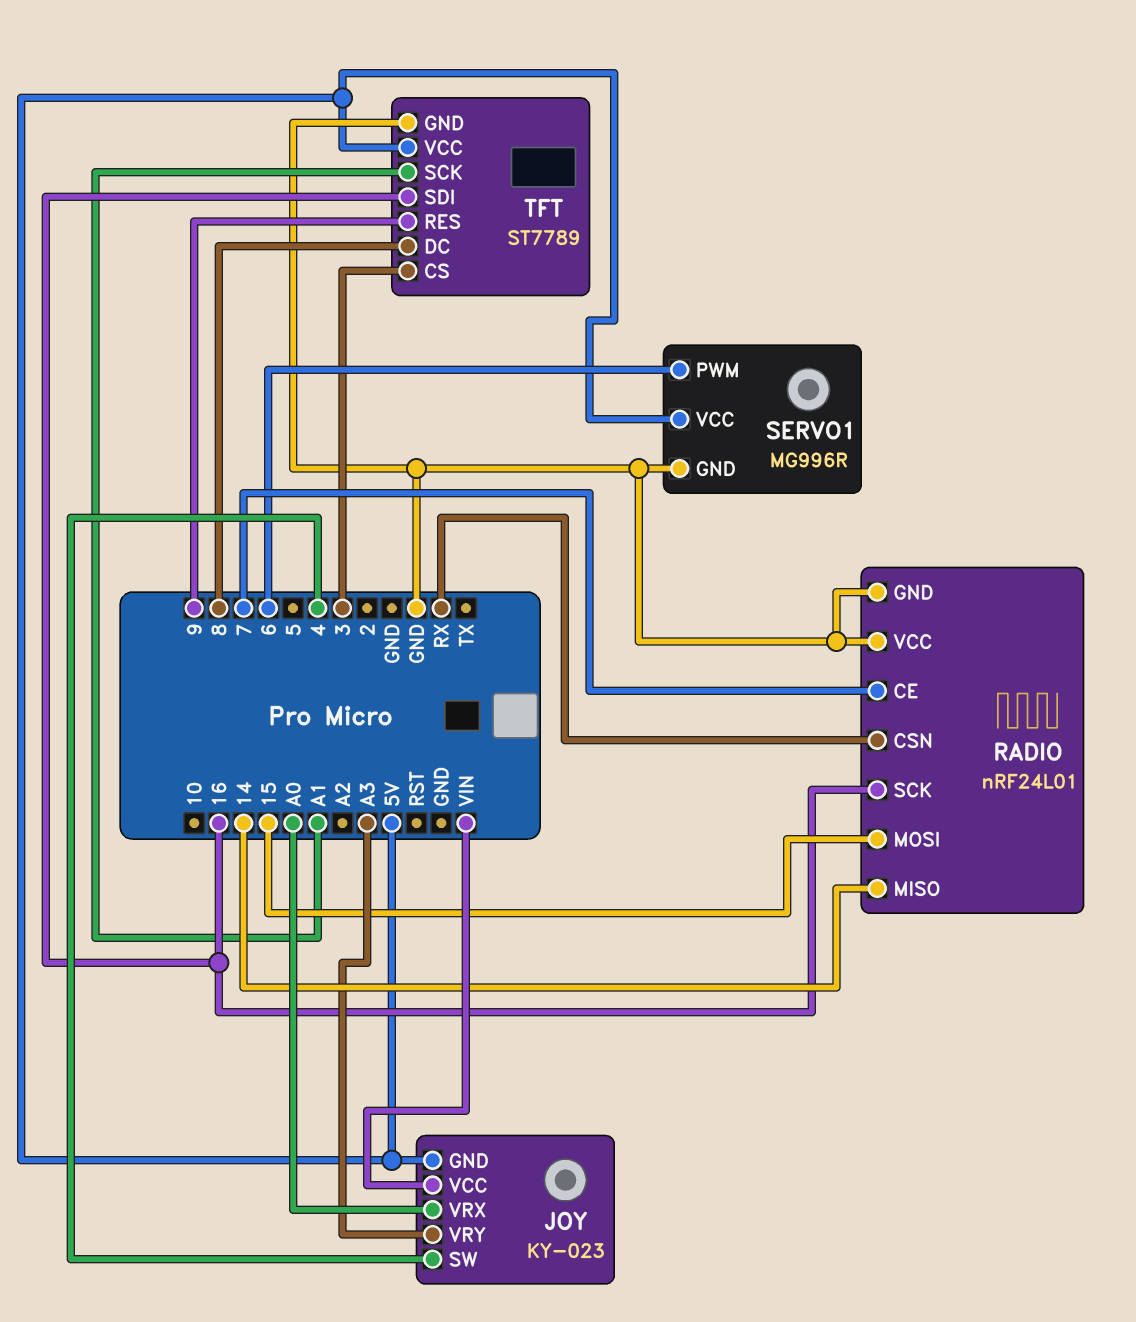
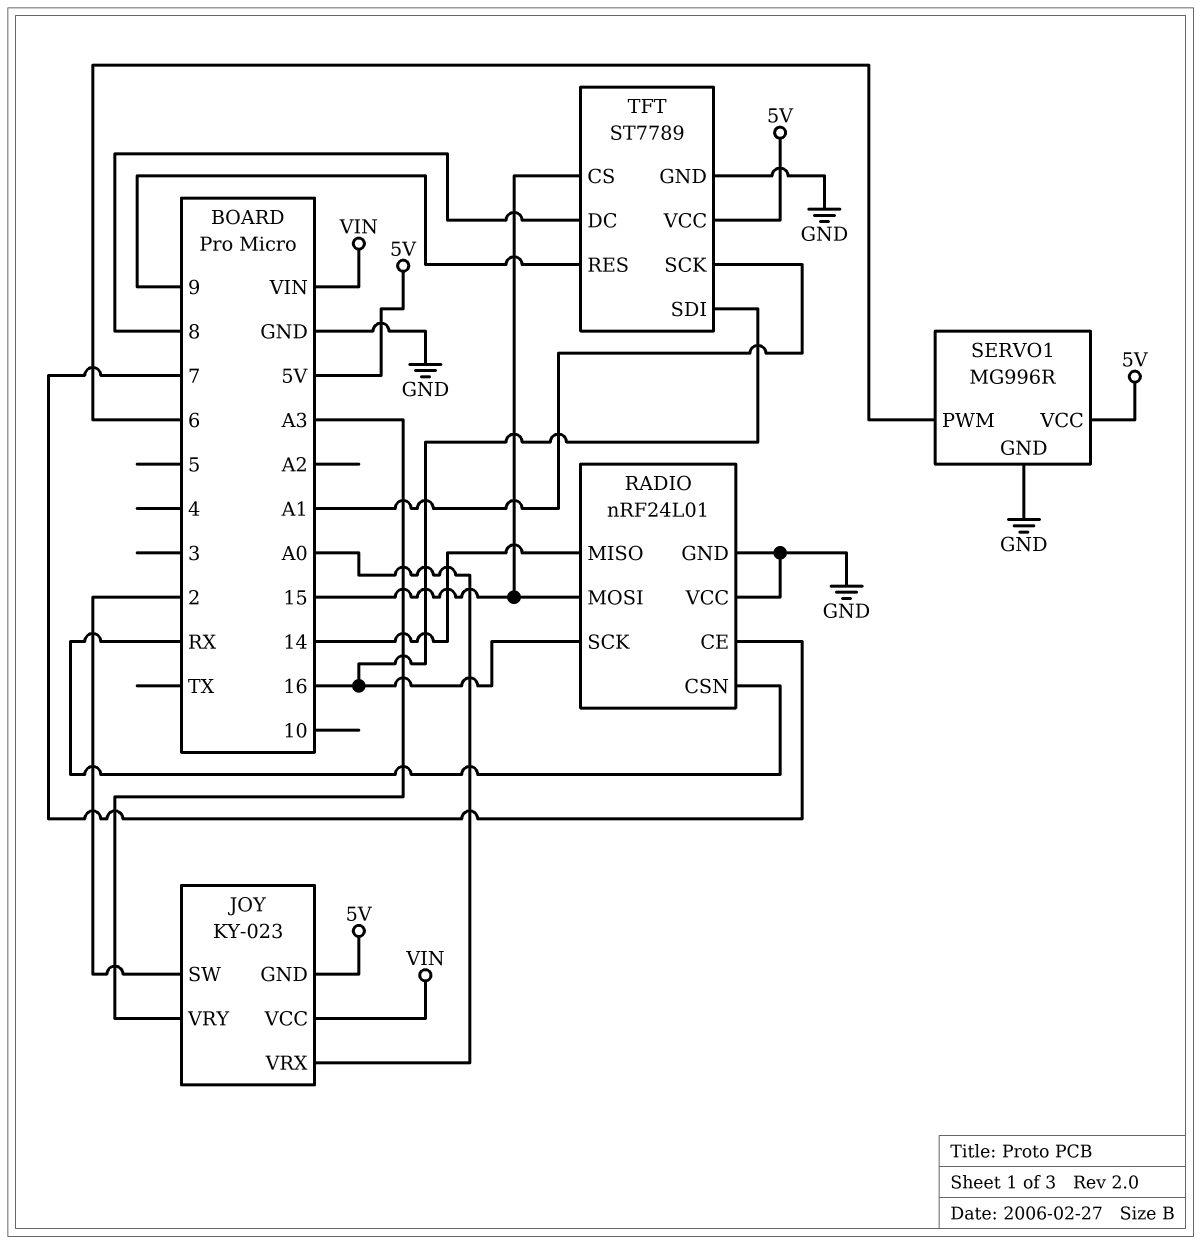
JOY pin SW: 4 -> 2
TFT pin CS: 3 -> 15

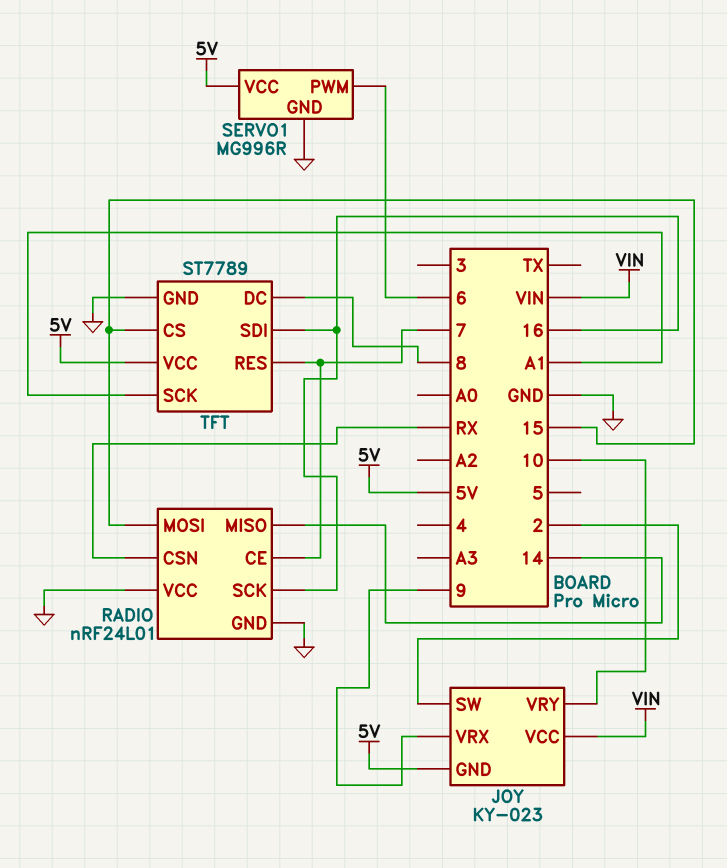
JOY pin VRX: A0 -> 9
JOY pin VRY: A3 -> 10
TFT pin RES: 9 -> 7

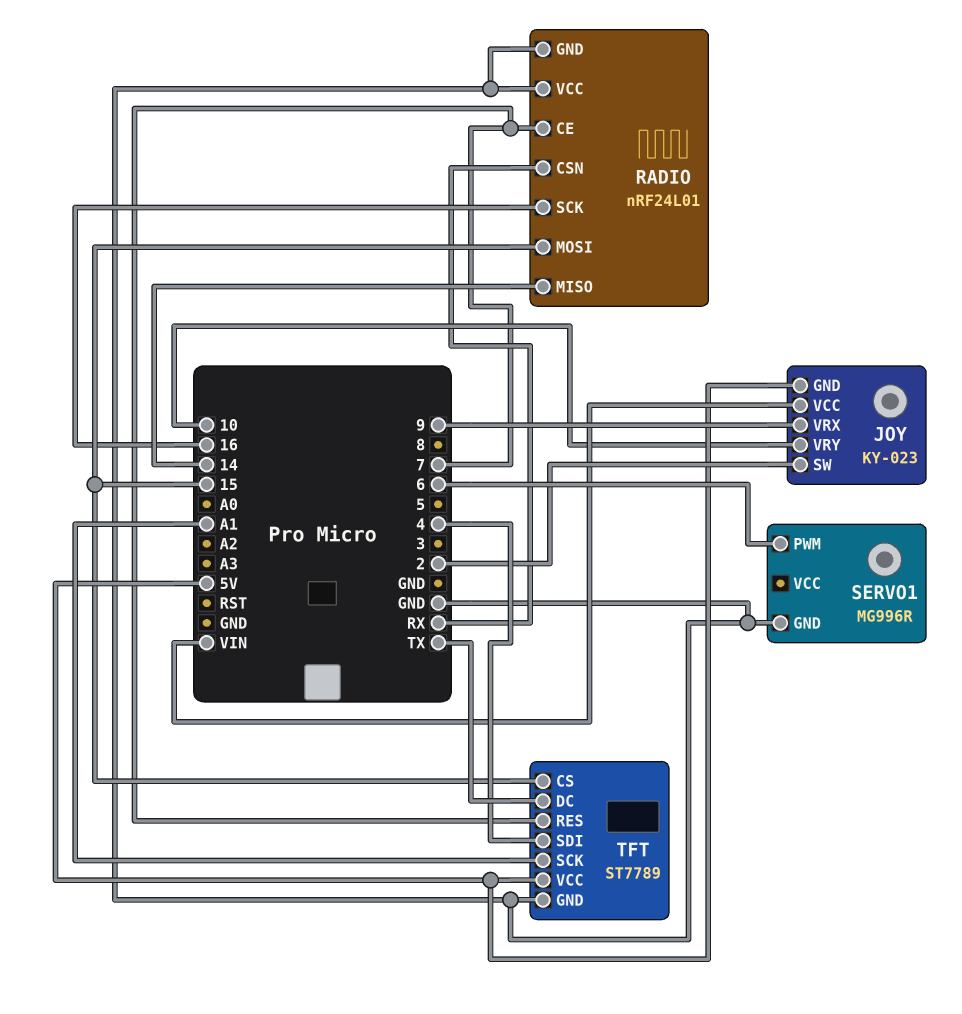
SERVO1 pin VCC: 5V -> none
TFT pin DC: 8 -> TX
TFT pin SDI: 16 -> 4

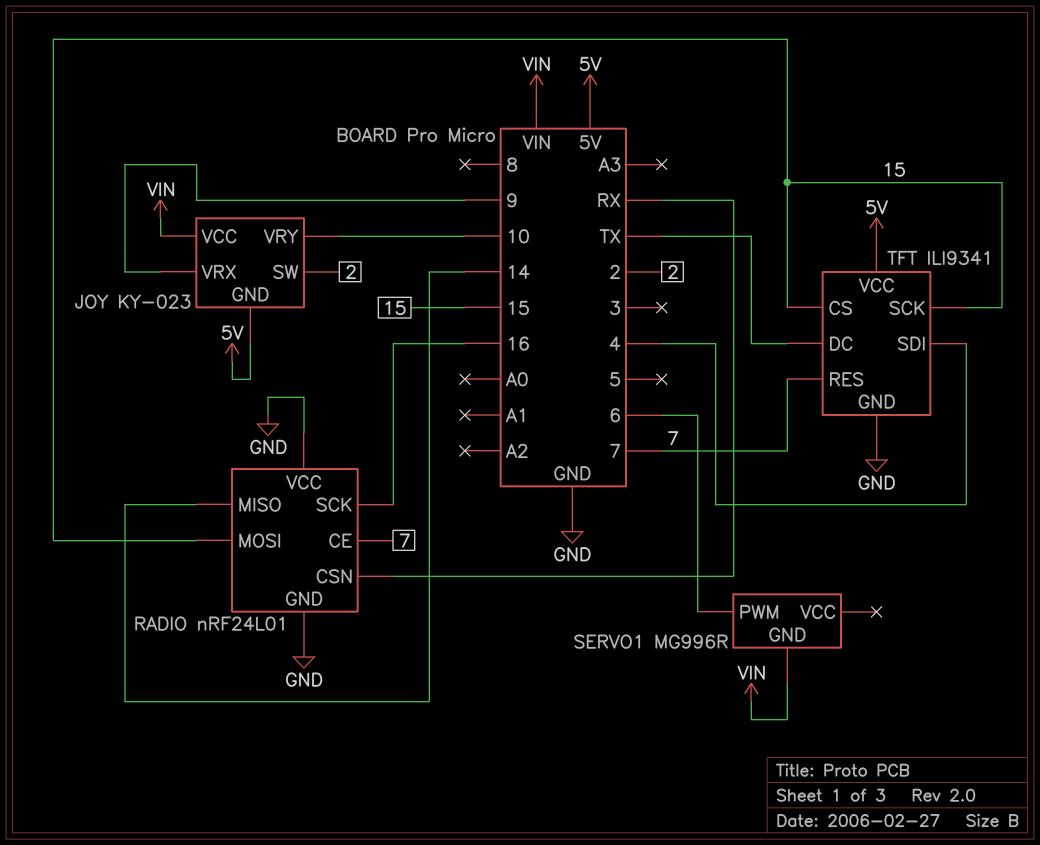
SERVO1 pin GND: GND -> VIN
TFT: ST7789 -> ILI9341
TFT pin SCK: A1 -> 15

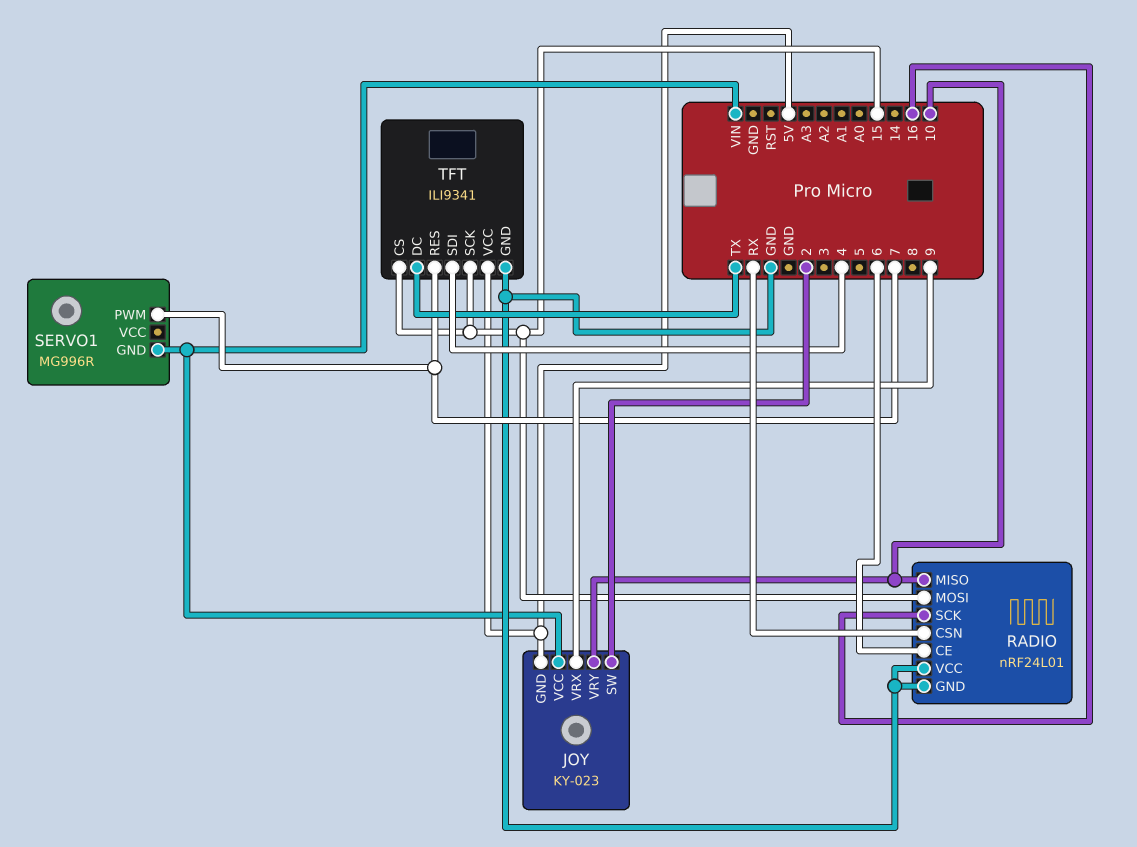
RADIO pin CE: 7 -> 6
RADIO pin MISO: 14 -> 10
SERVO1 pin PWM: 6 -> 7

